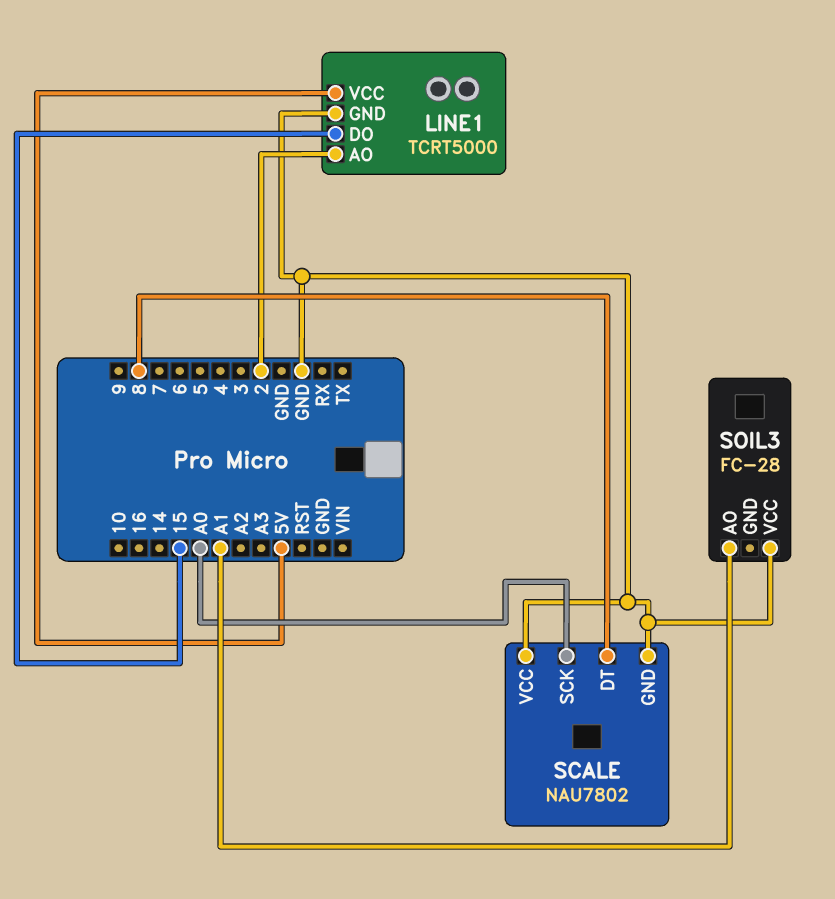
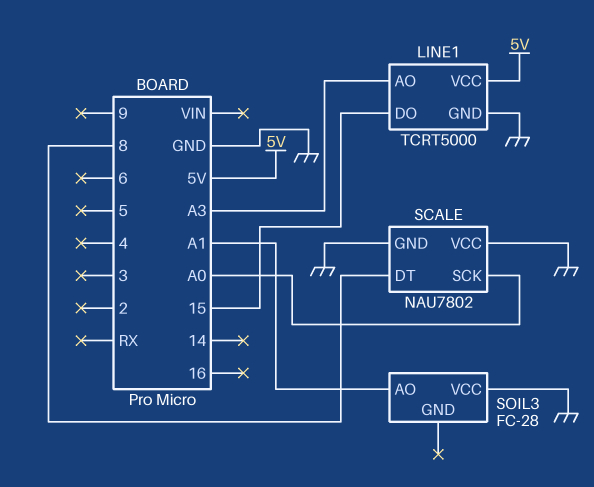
LINE1 pin AO: 2 -> A3

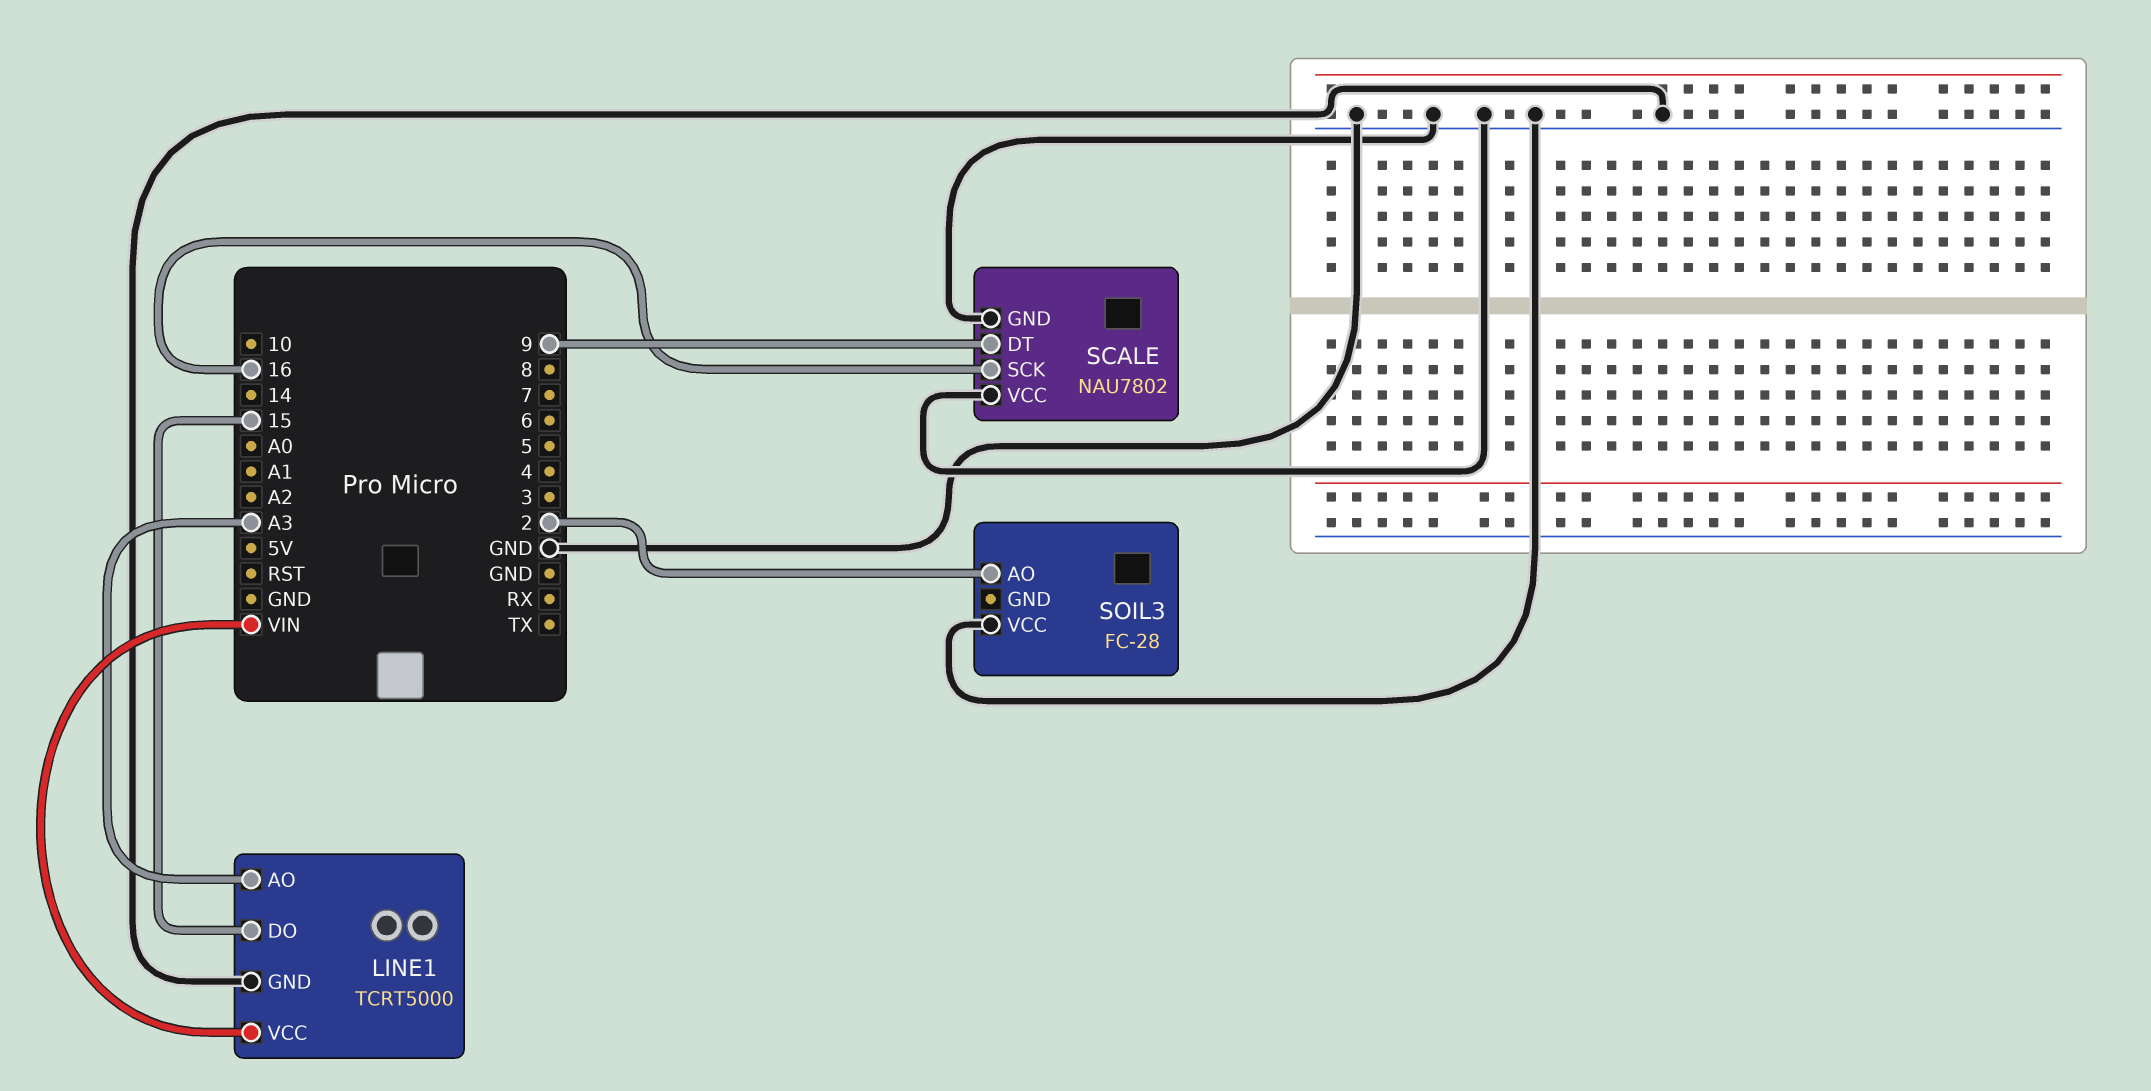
LINE1 pin VCC: 5V -> VIN
SCALE pin DT: 8 -> 9
SCALE pin SCK: A0 -> 16
SOIL3 pin AO: A1 -> 2

